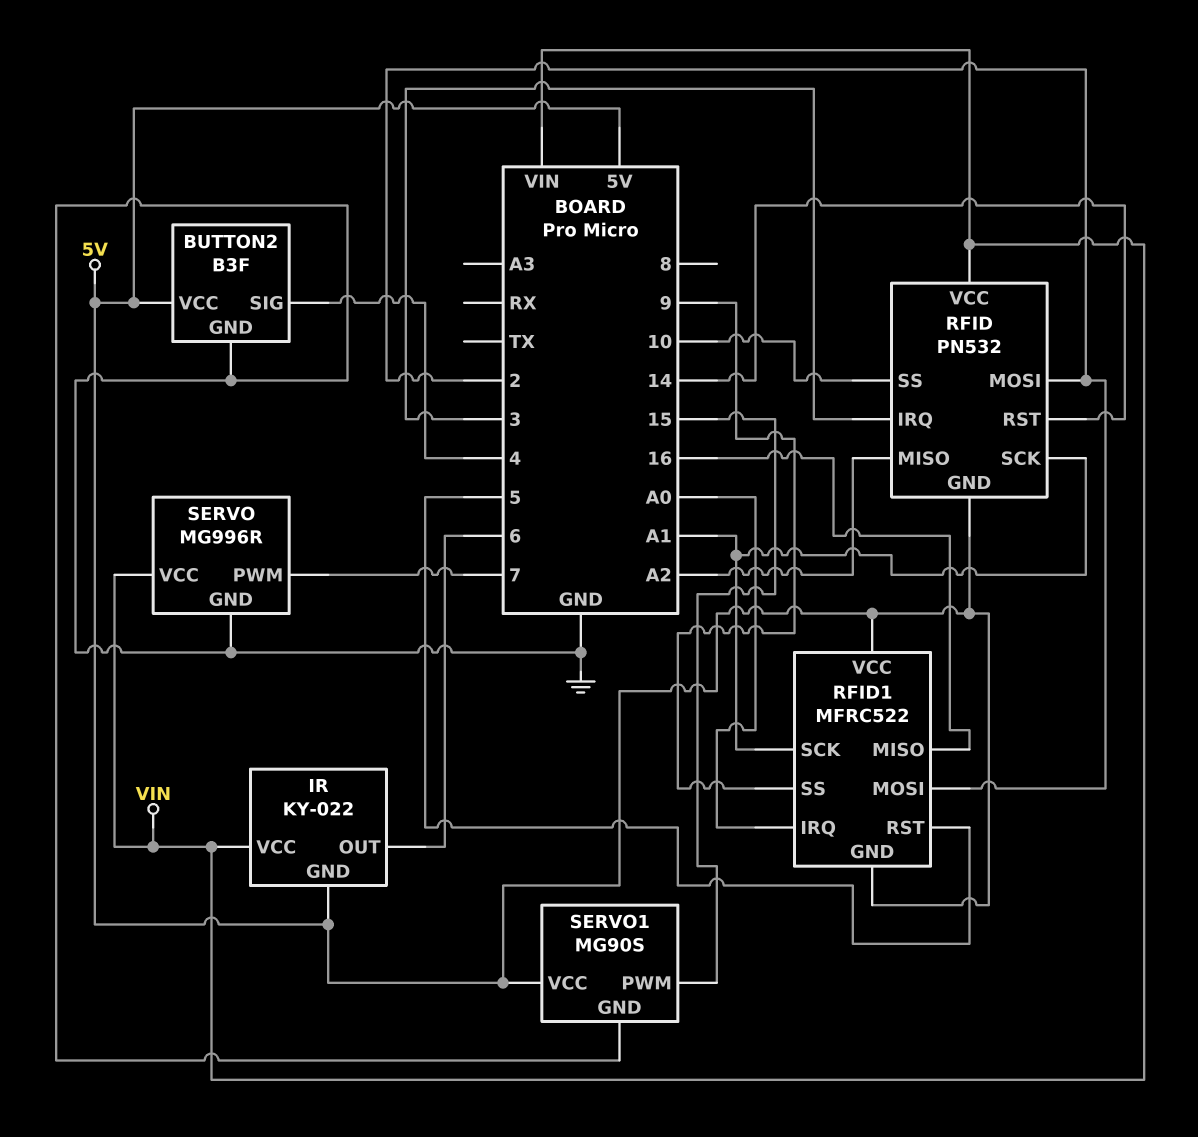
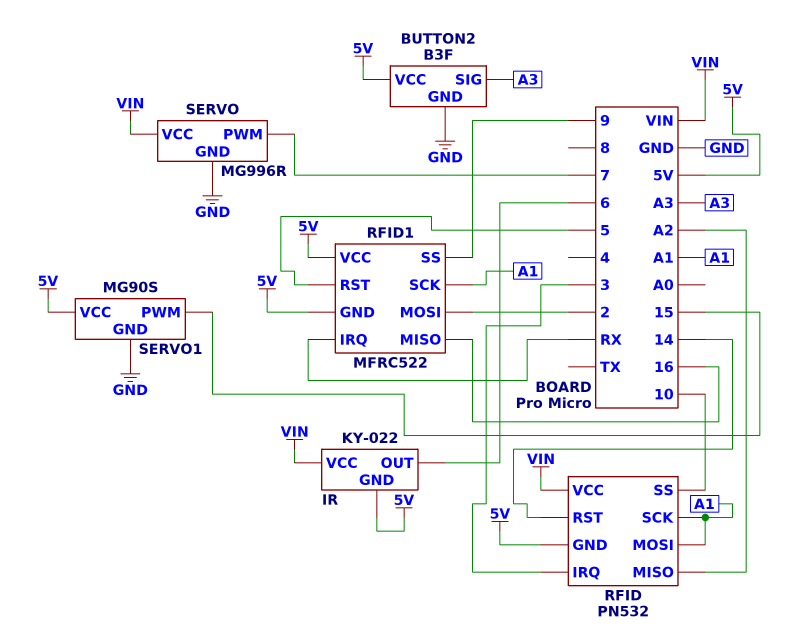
BUTTON2 pin SIG: 4 -> A3
RFID pin MOSI: 2 -> A1
RFID1 pin IRQ: A0 -> RX

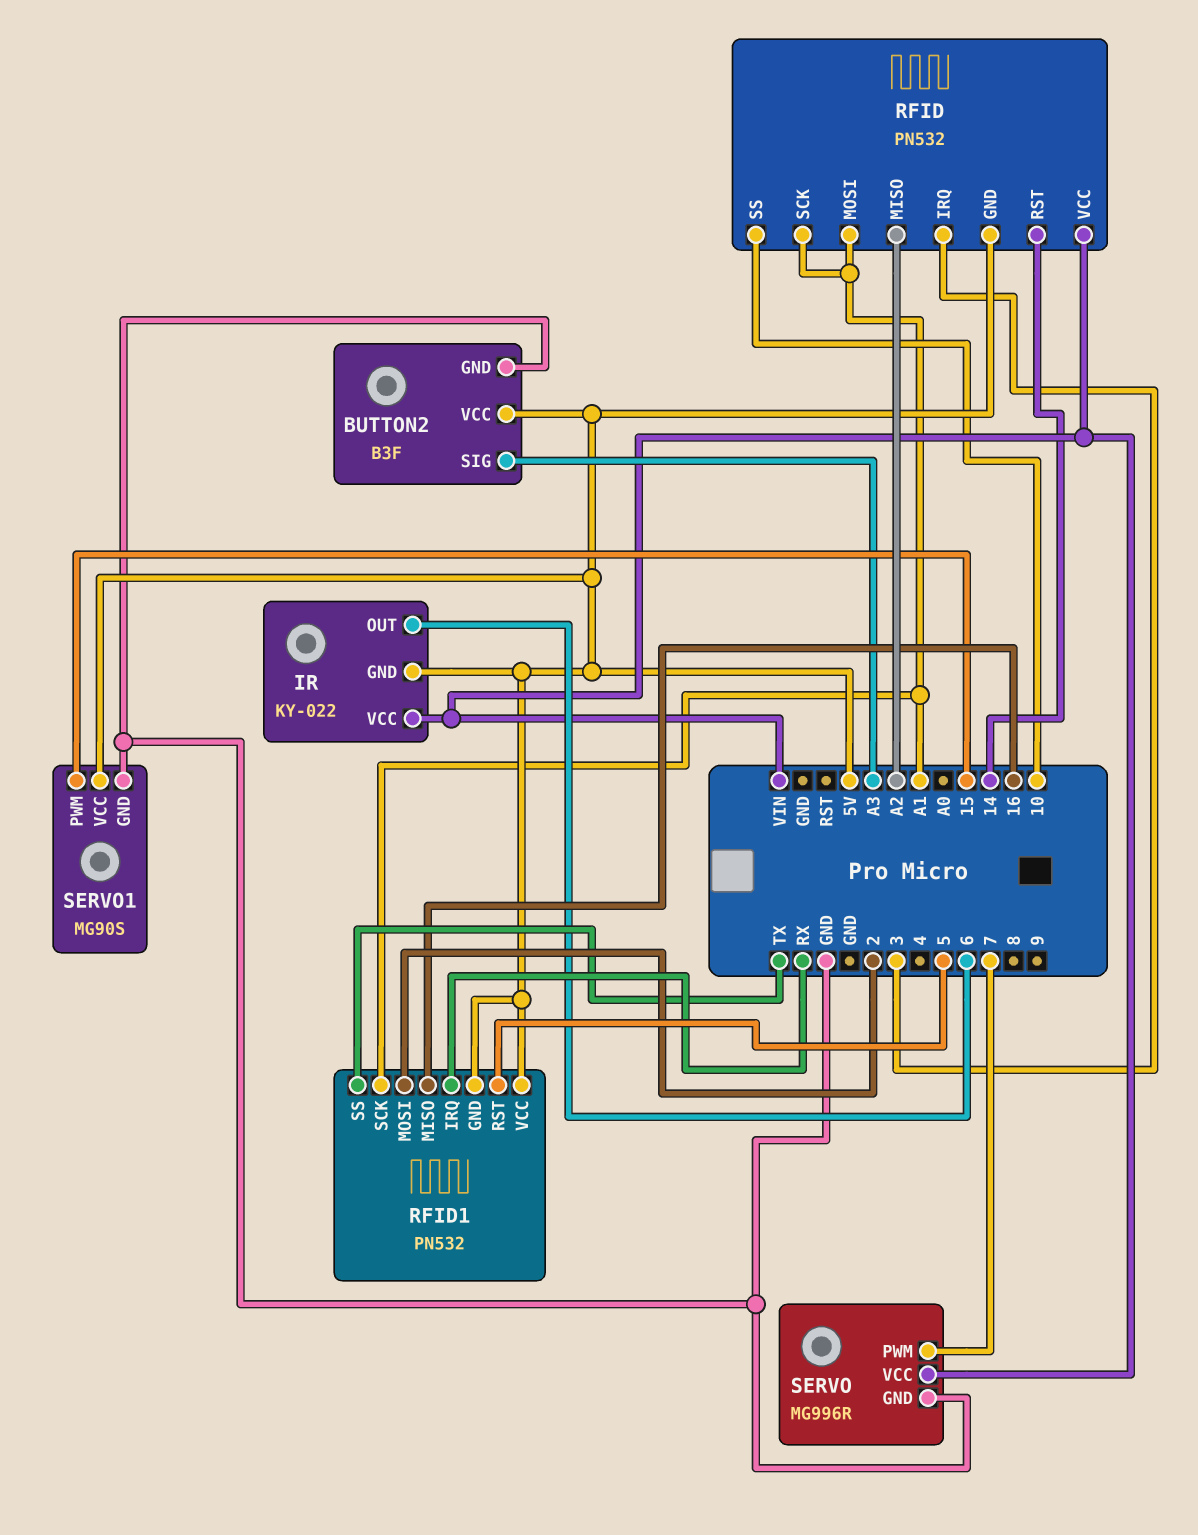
RFID1: MFRC522 -> PN532
RFID1 pin SS: 9 -> TX

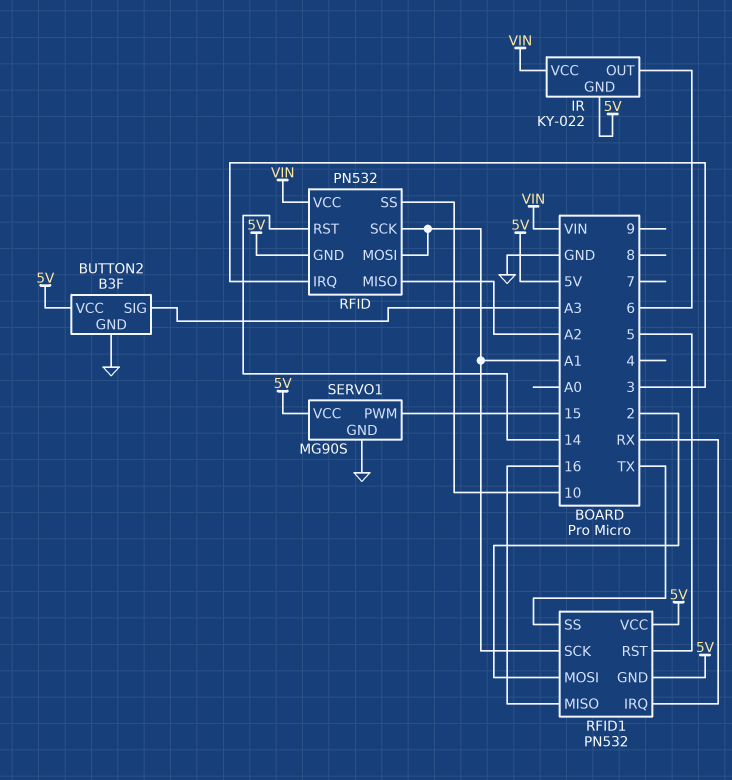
SERVO: MG996R -> none
SERVO pin GND: GND -> none
SERVO pin PWM: 7 -> none
SERVO pin VCC: VIN -> none

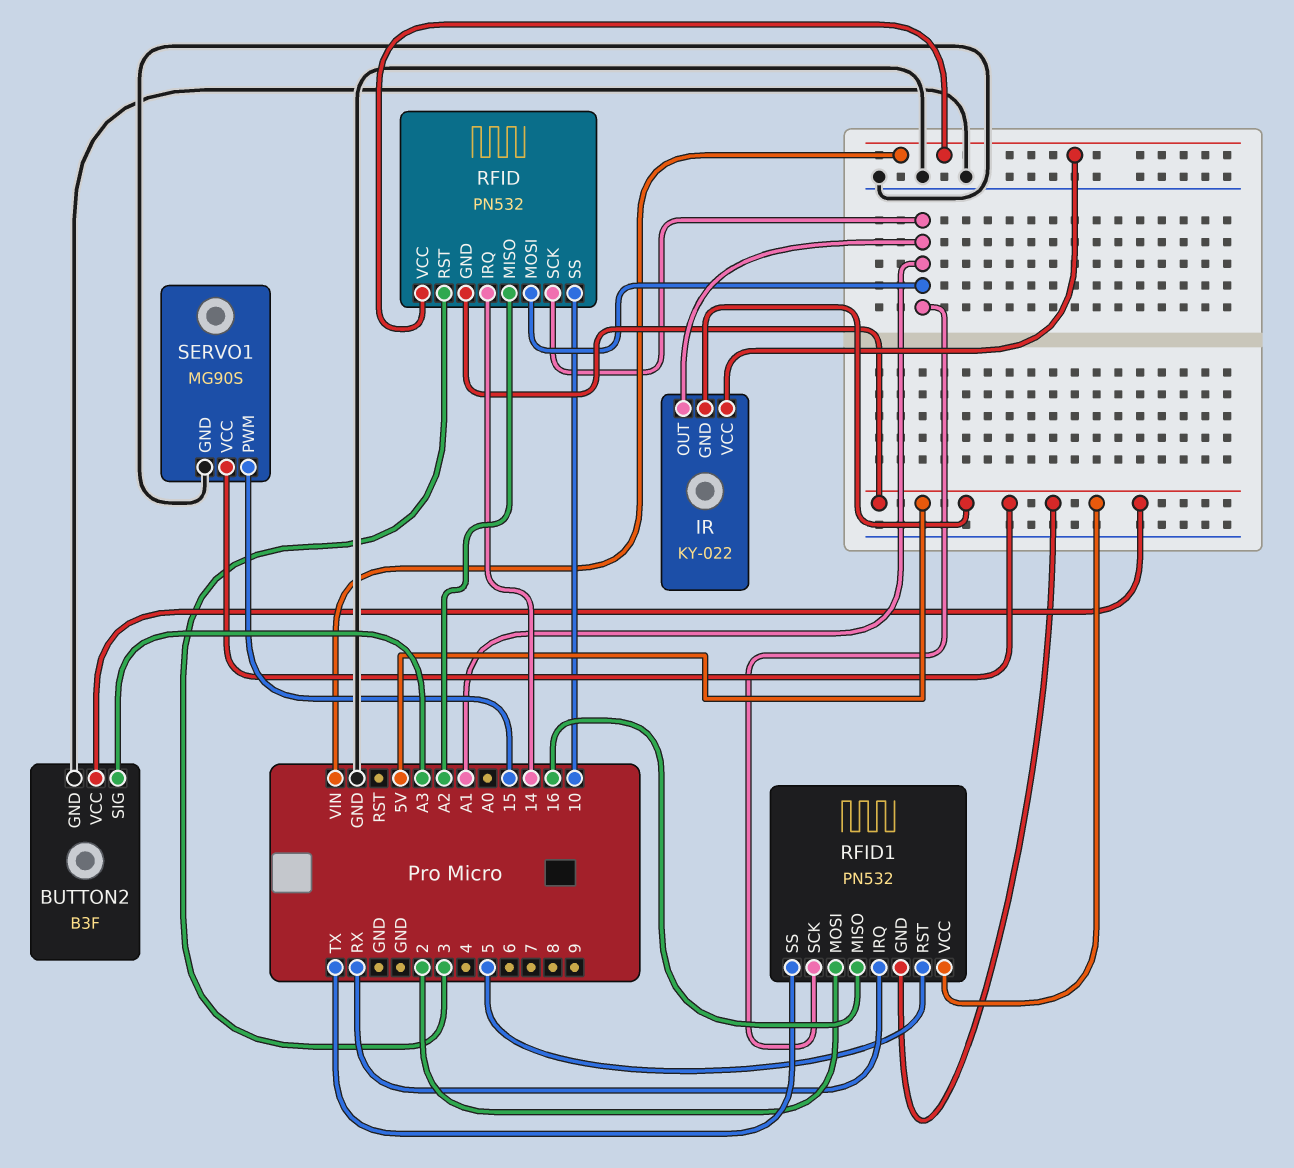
IR pin OUT: 6 -> A1
RFID pin IRQ: 3 -> 14
RFID pin RST: 14 -> 3

